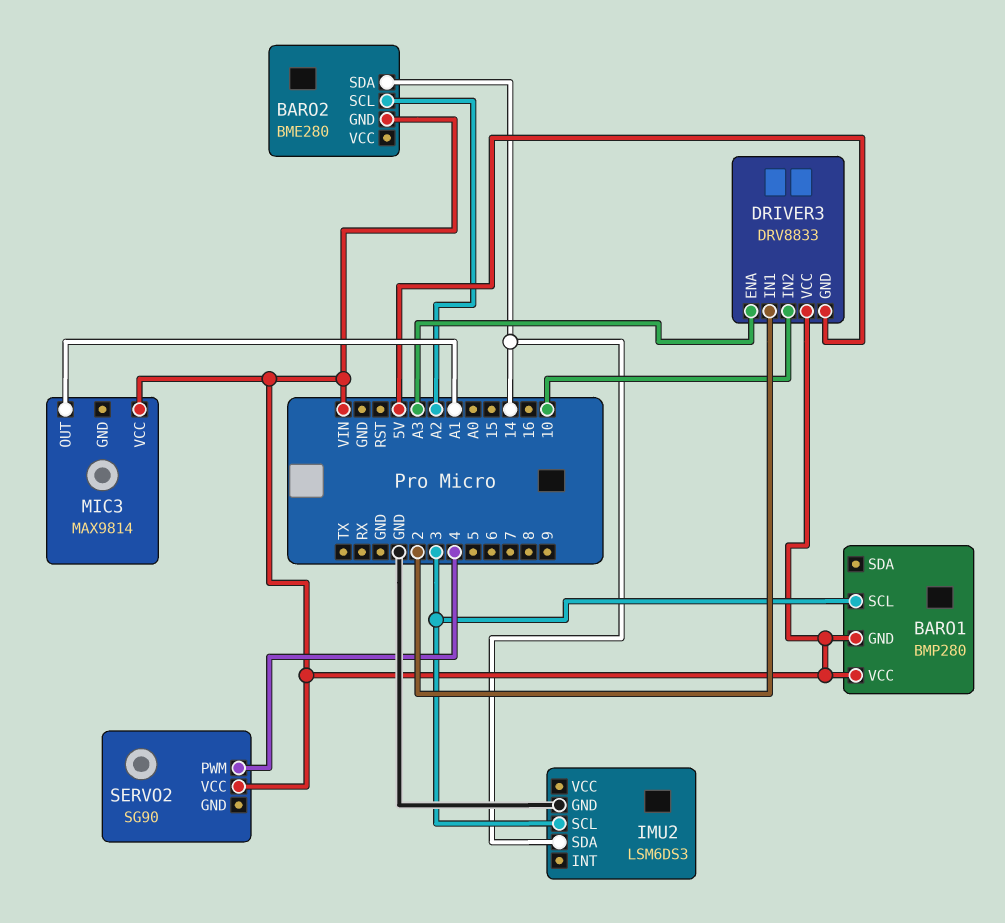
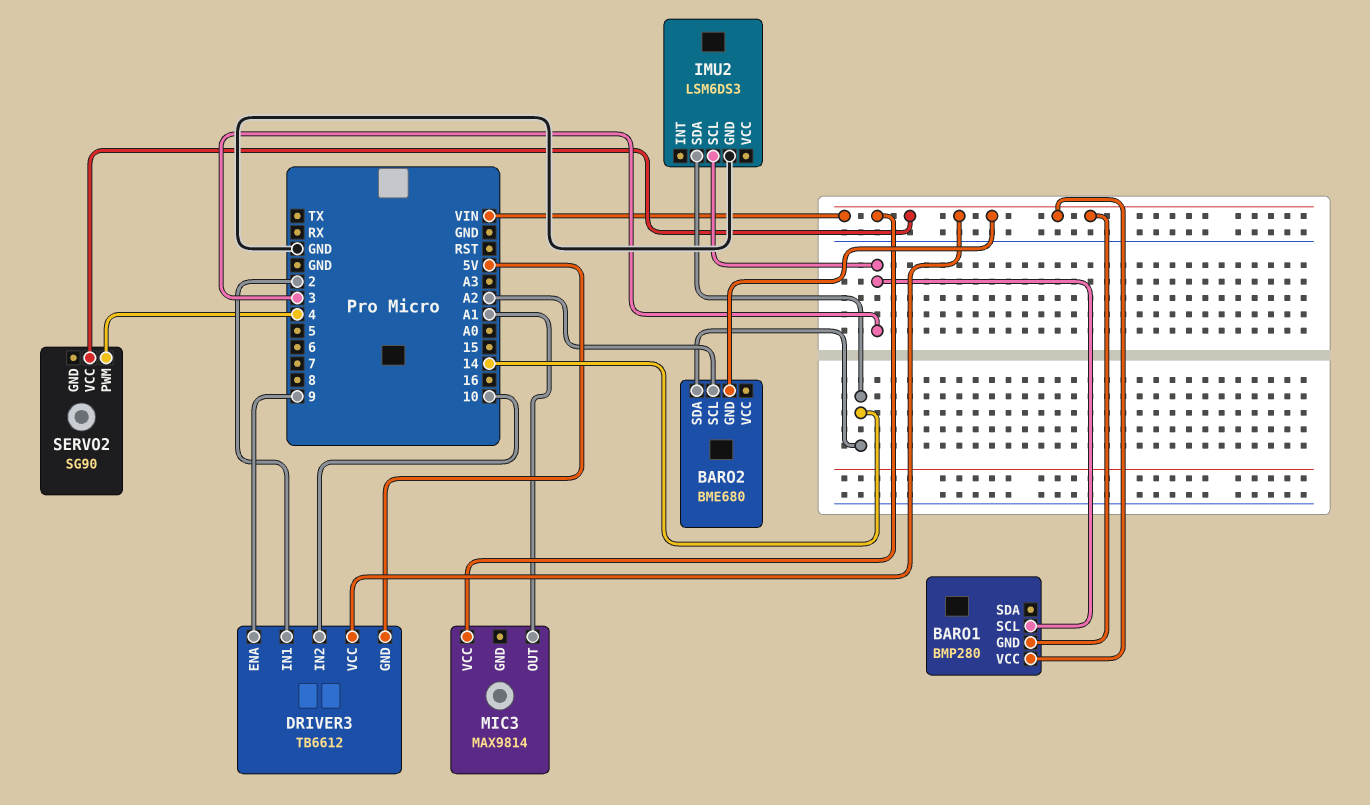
BARO2: BME280 -> BME680
DRIVER3: DRV8833 -> TB6612
DRIVER3 pin ENA: A3 -> 9

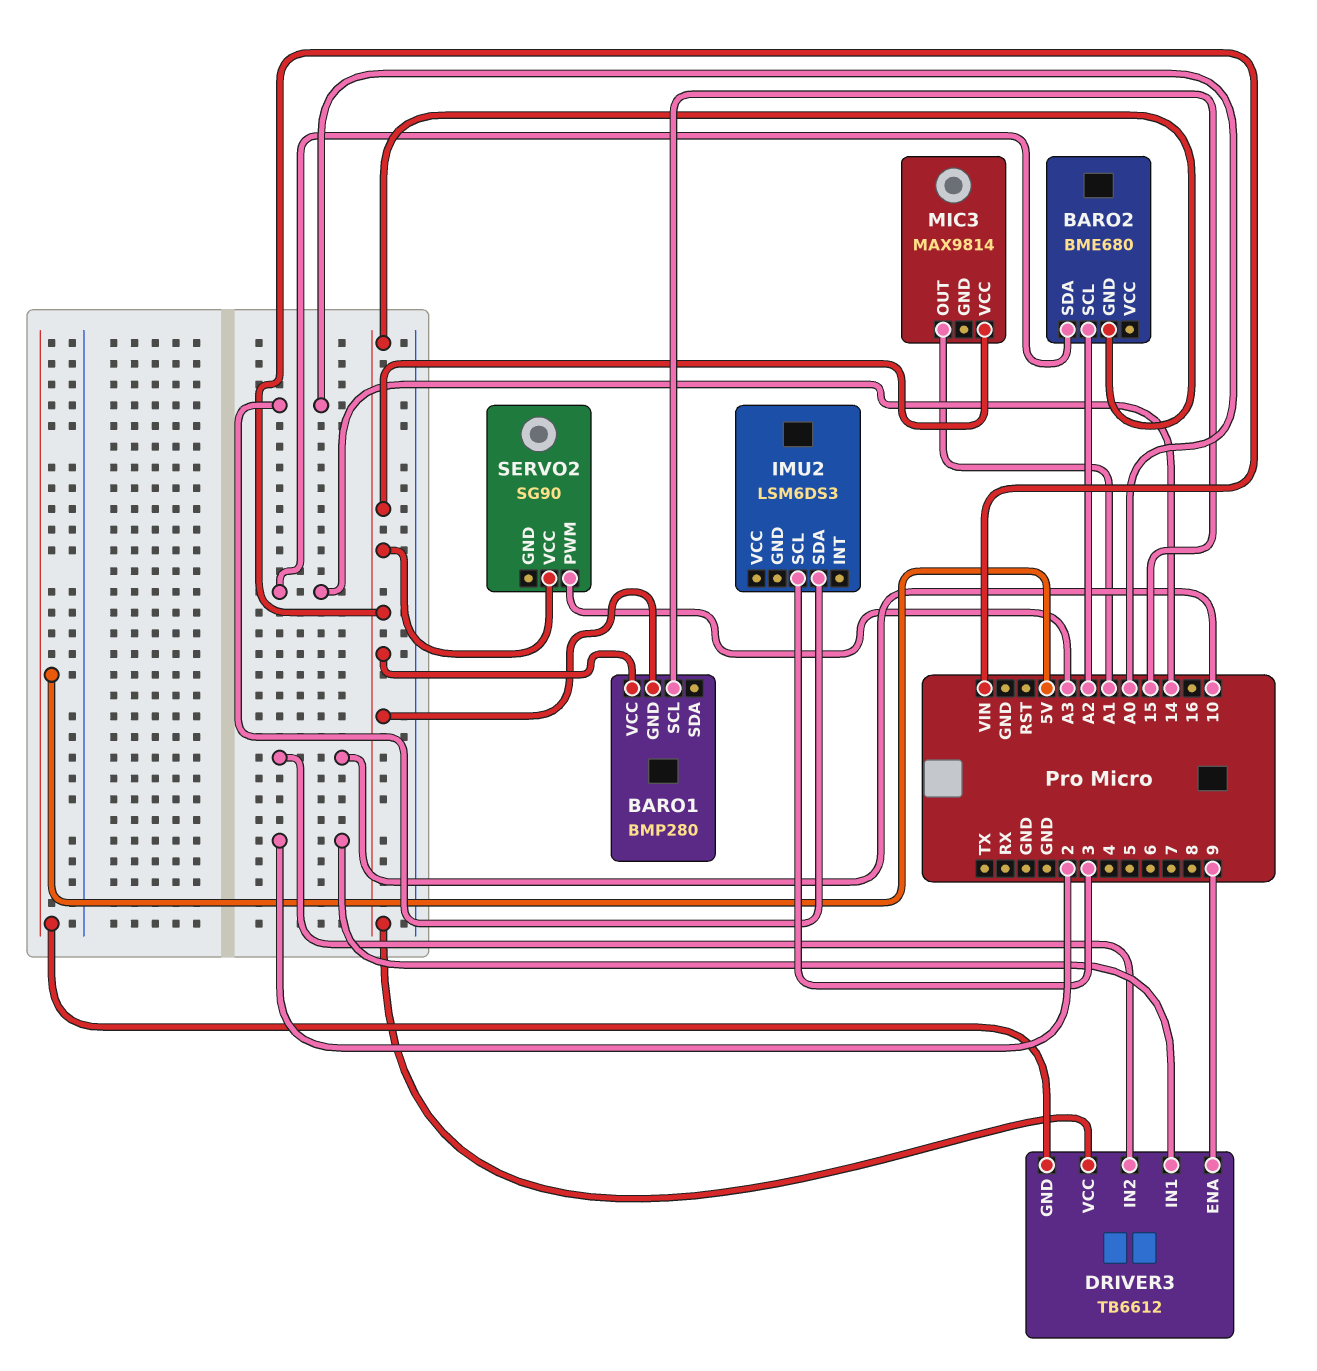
BARO1 pin SCL: 3 -> 15
IMU2 pin GND: GND -> none
IMU2 pin SDA: 14 -> A0
SERVO2 pin PWM: 4 -> A3

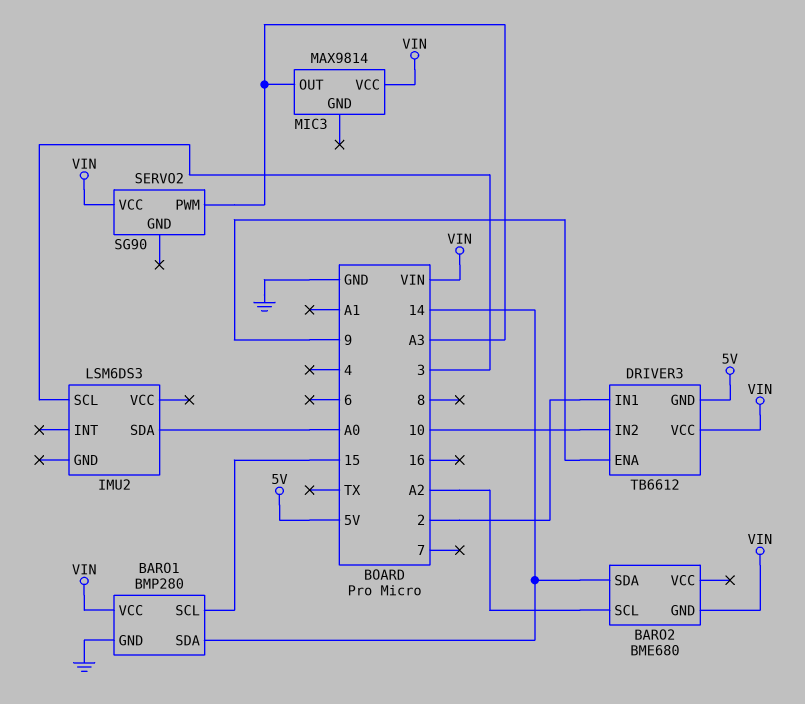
BARO1 pin GND: VIN -> GND
BARO1 pin SDA: none -> 14
MIC3 pin OUT: A1 -> A3

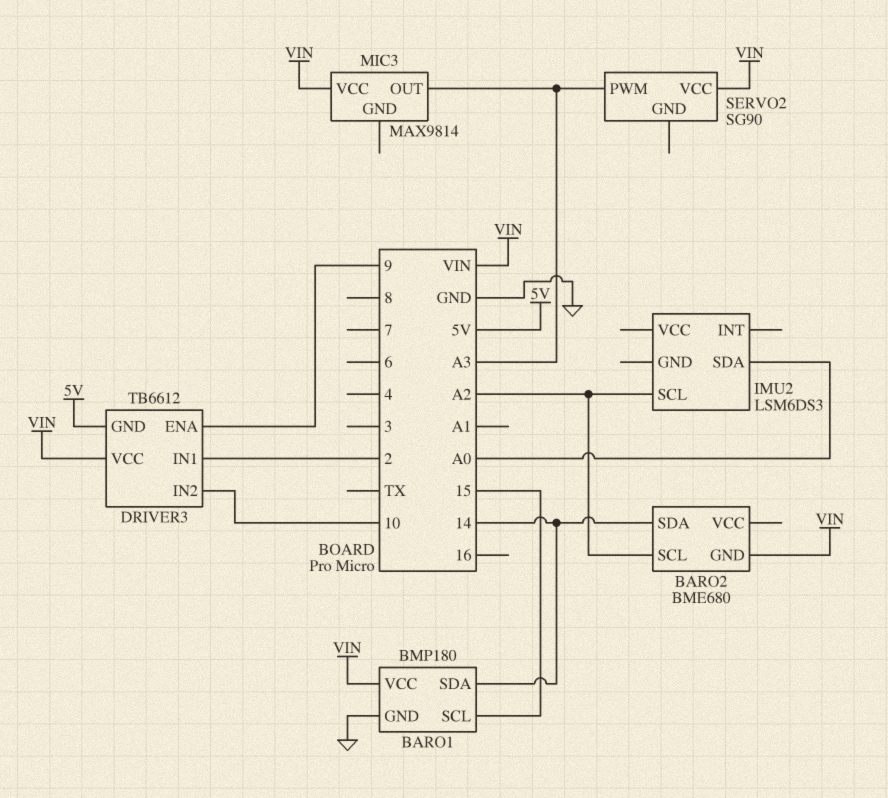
BARO1: BMP280 -> BMP180
IMU2 pin SCL: 3 -> A2

